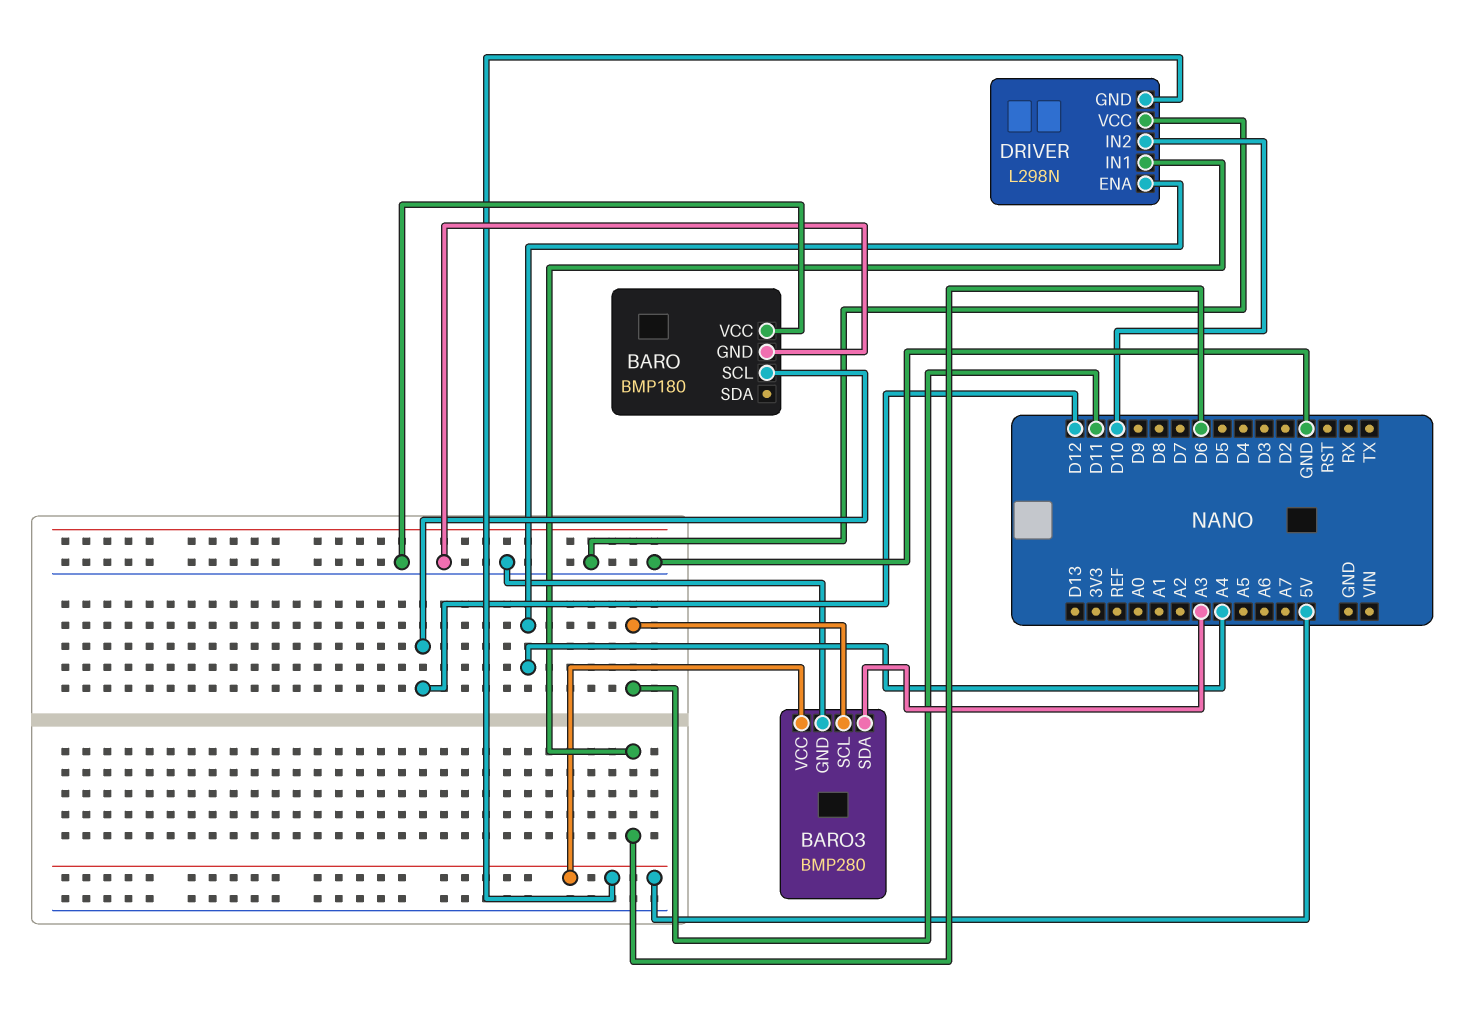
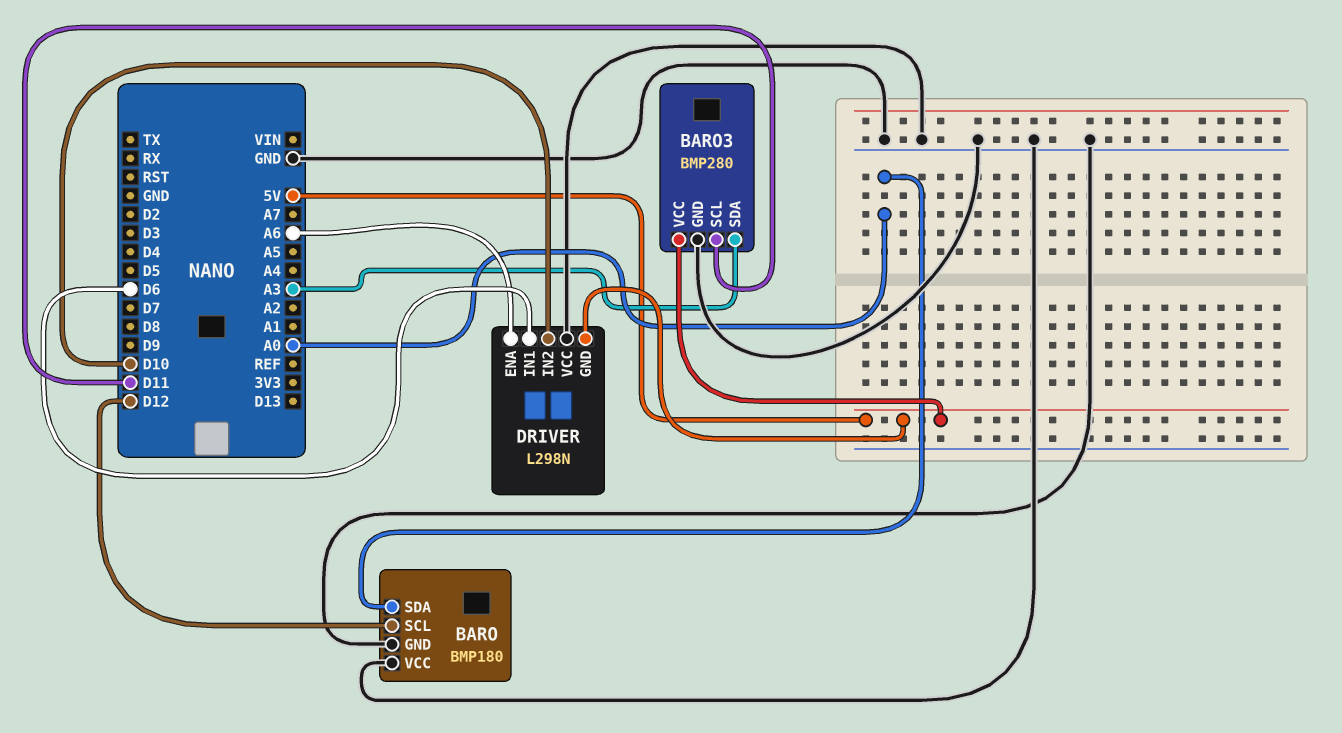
BARO pin SDA: none -> A0
DRIVER pin ENA: A4 -> A6

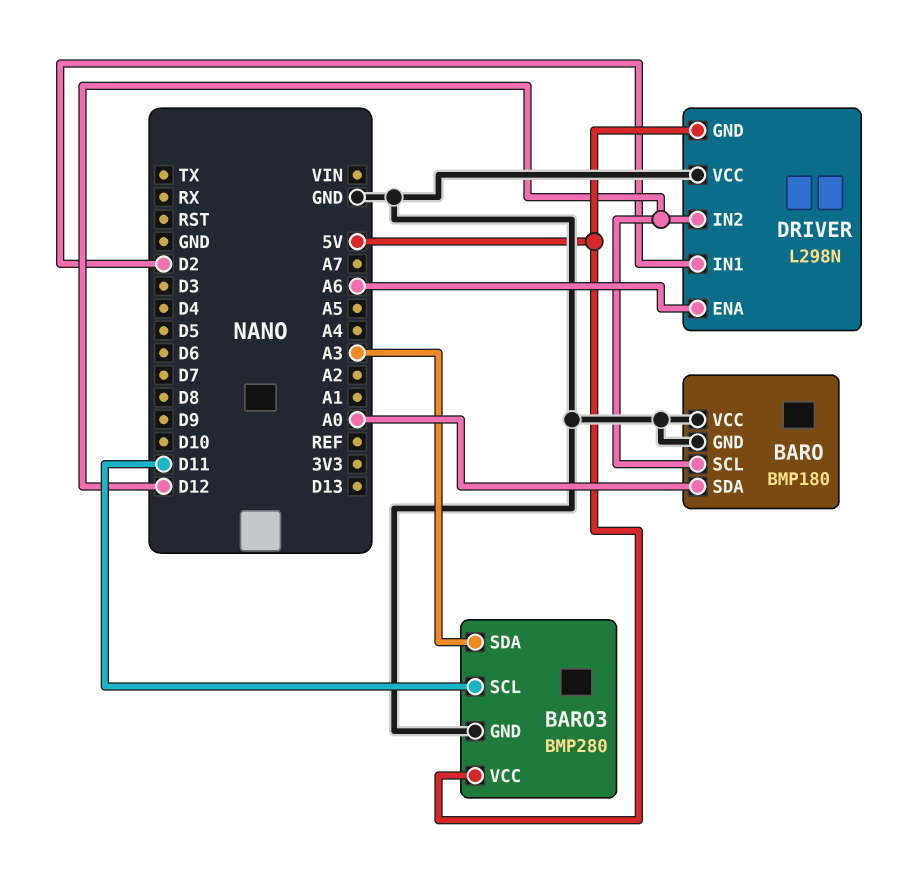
DRIVER pin IN1: D6 -> D2
DRIVER pin IN2: D10 -> D12

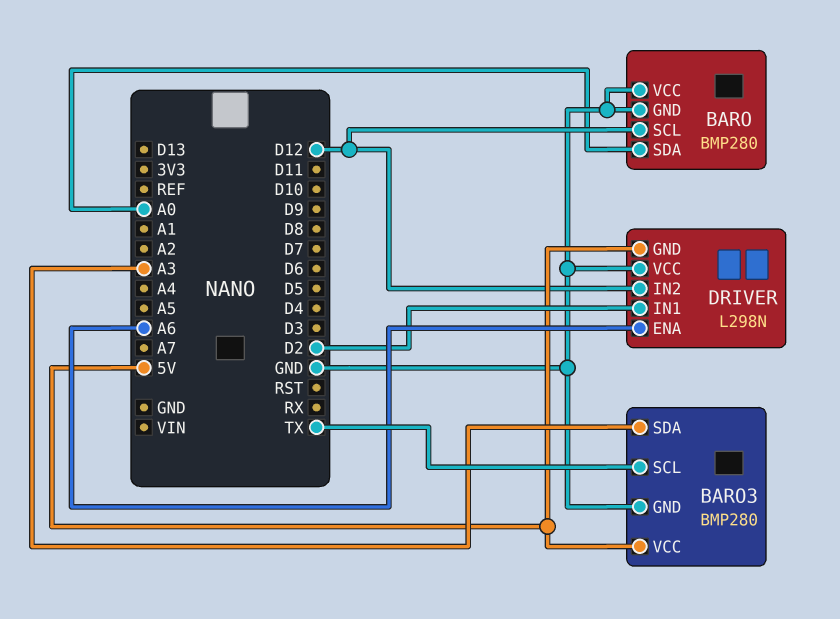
BARO: BMP180 -> BMP280
BARO3 pin SCL: D11 -> TX

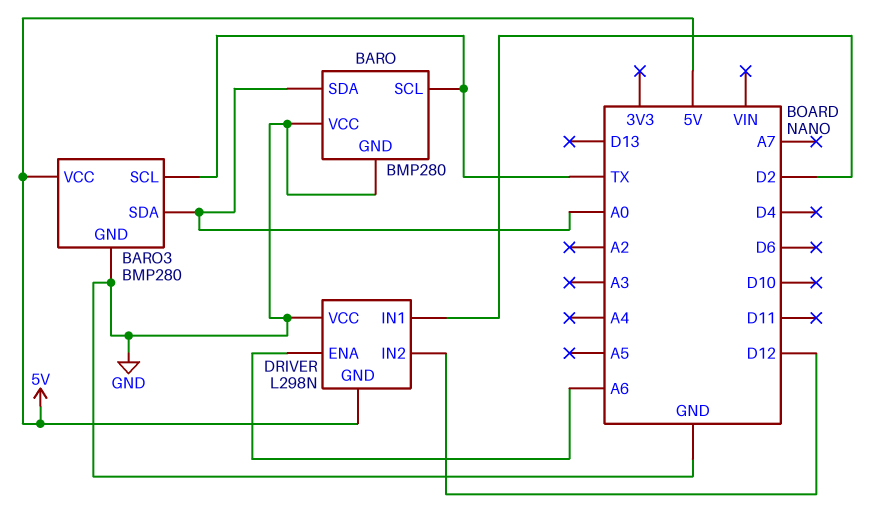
BARO pin SCL: D12 -> TX
BARO3 pin SDA: A3 -> A0

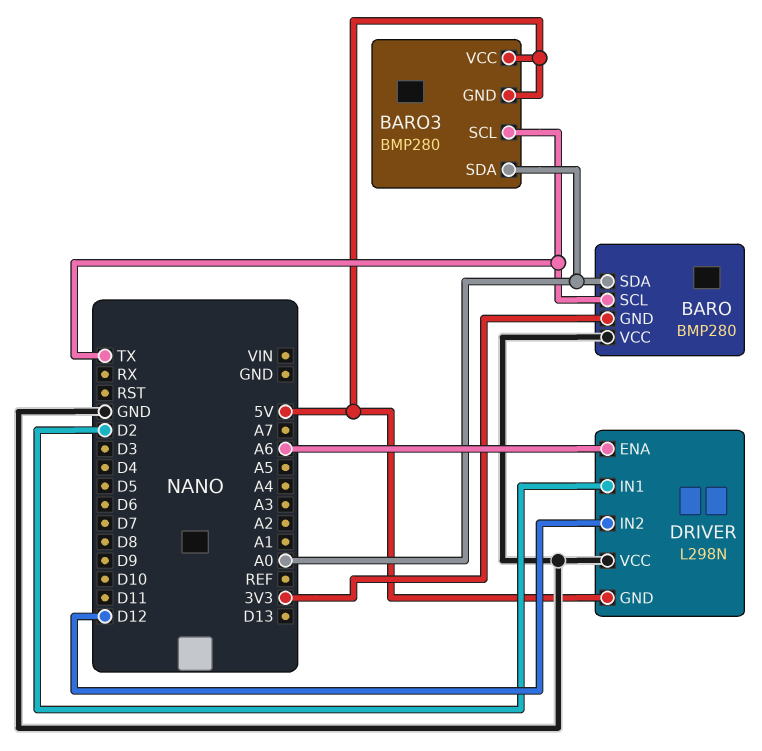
BARO pin GND: GND -> 3V3
BARO3 pin GND: GND -> 5V

